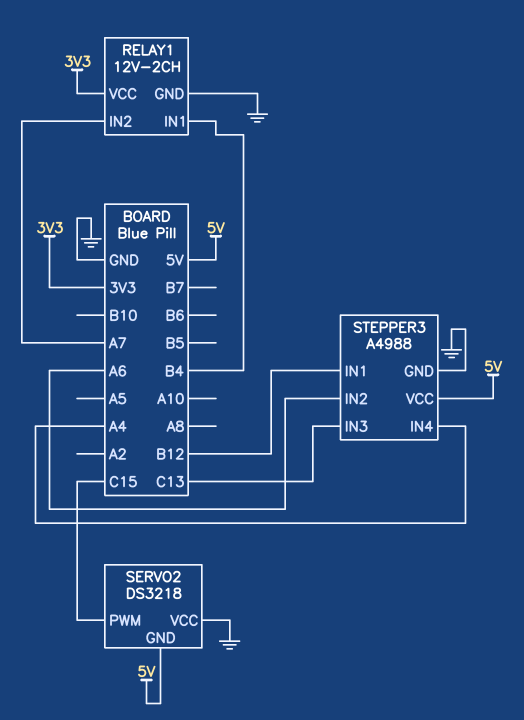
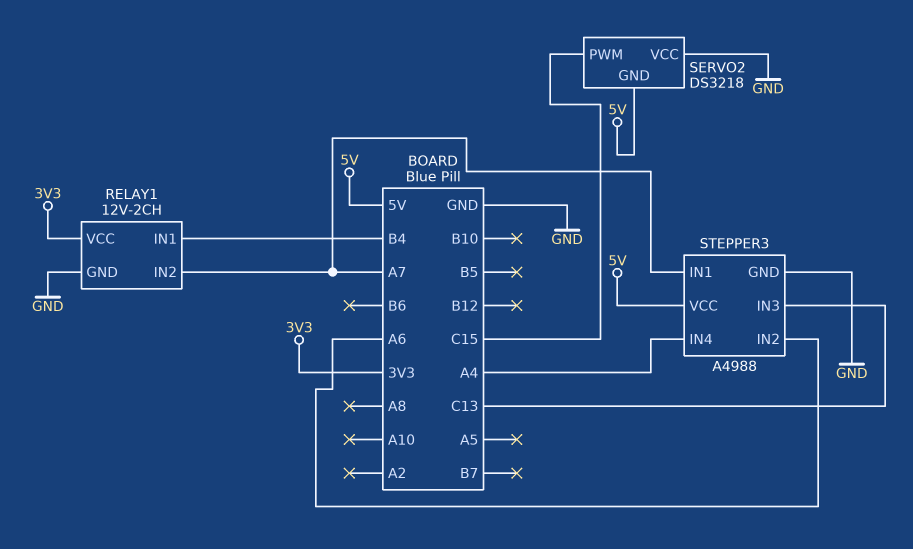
STEPPER3 pin IN1: B12 -> A7

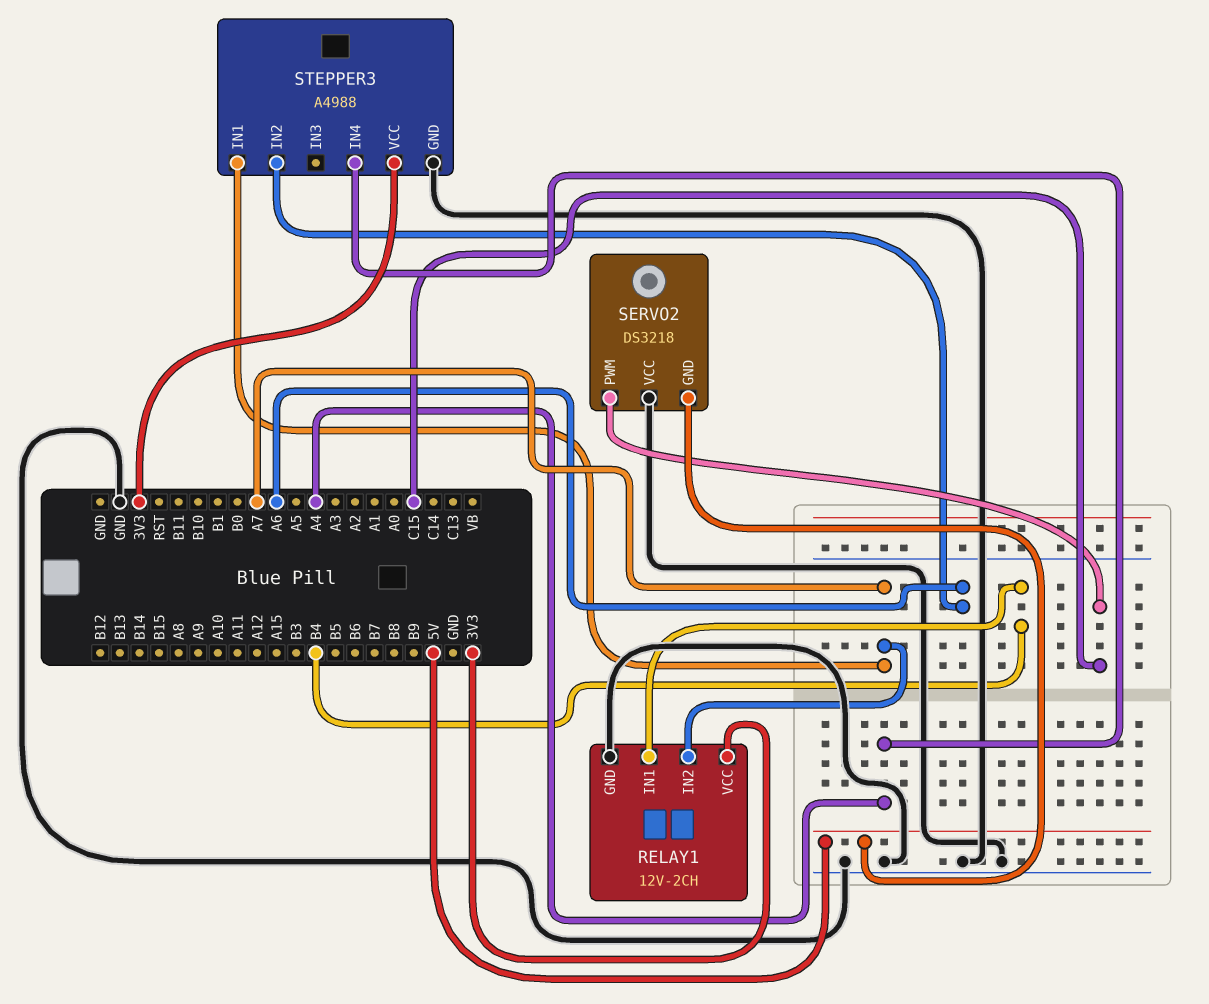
STEPPER3 pin IN3: C13 -> none
STEPPER3 pin VCC: 5V -> 3V3

